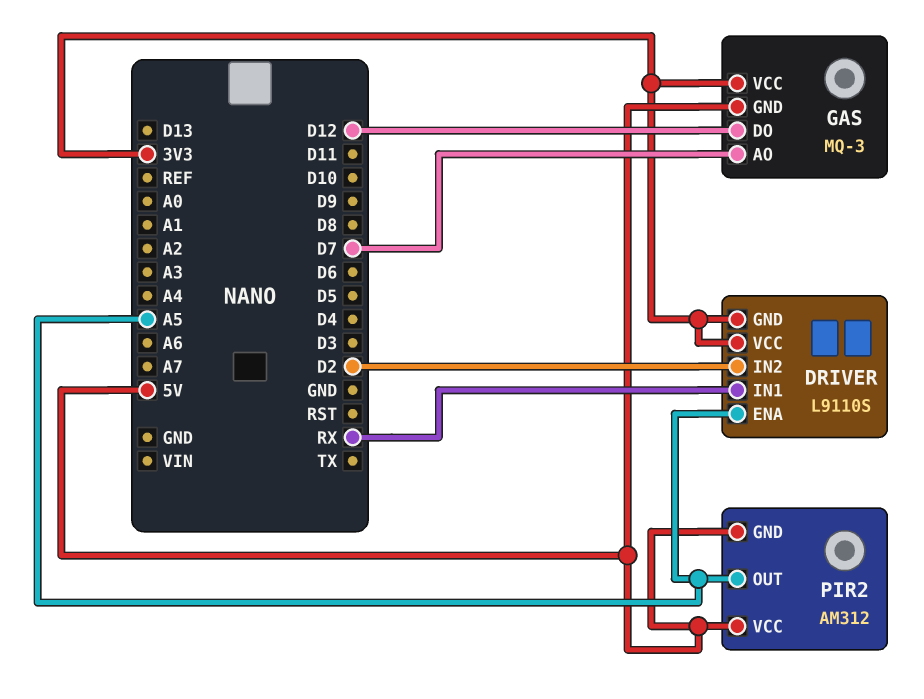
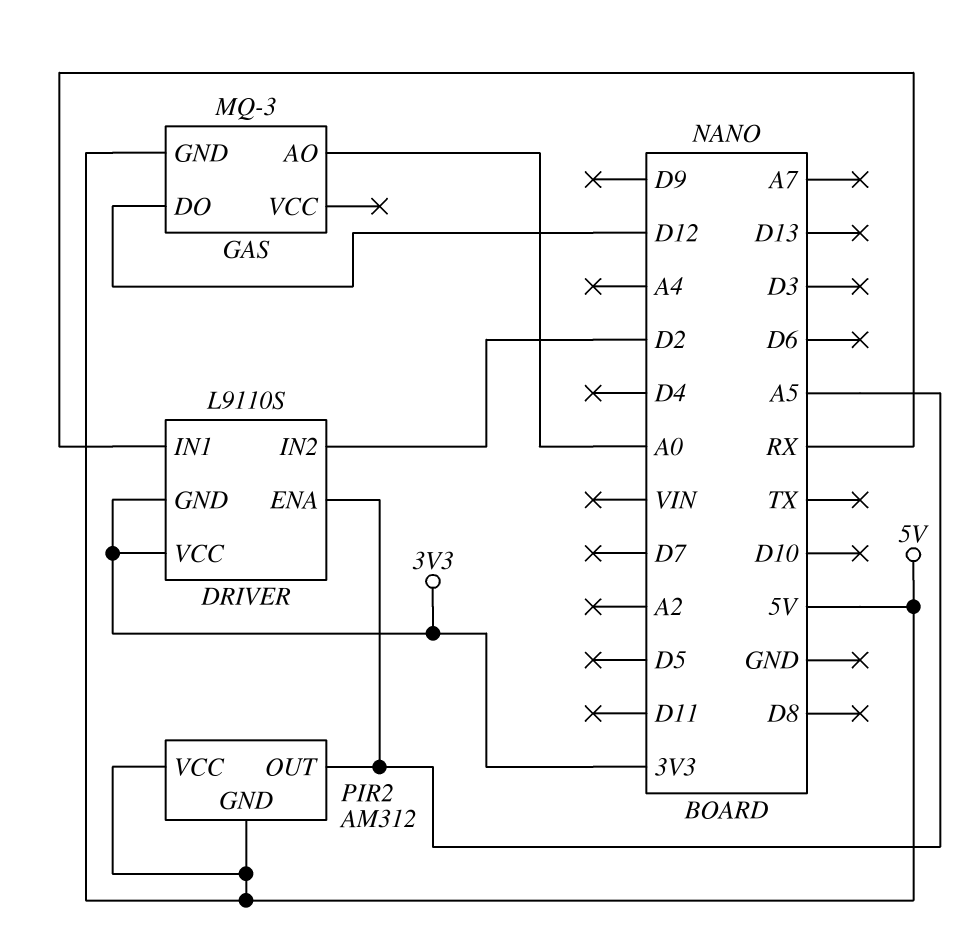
GAS pin AO: D7 -> A0
GAS pin VCC: 3V3 -> none

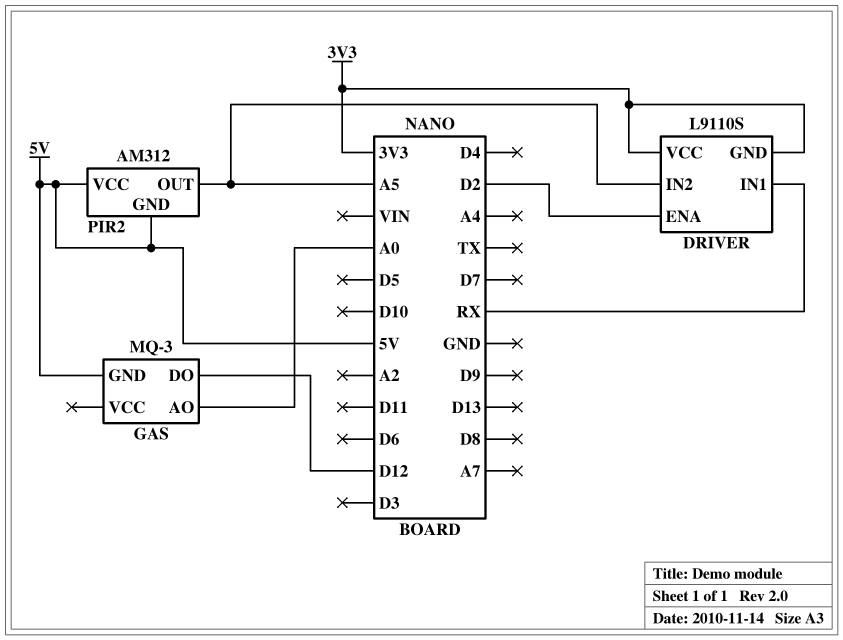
DRIVER pin ENA: A5 -> D2
DRIVER pin IN2: D2 -> A5

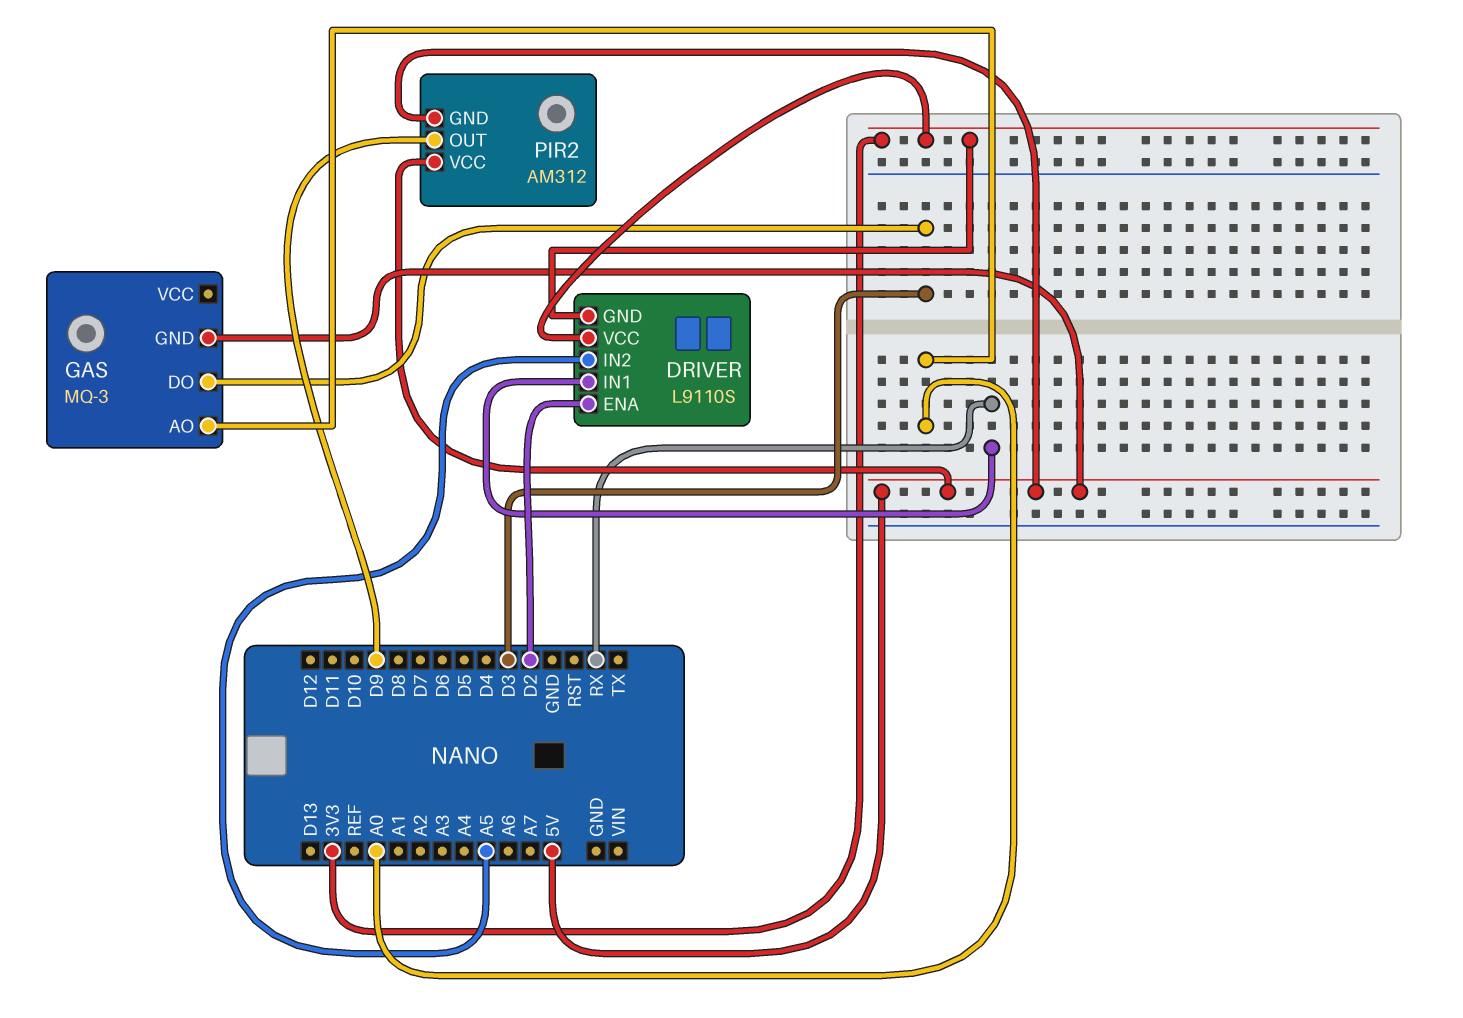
GAS pin DO: D12 -> D3
PIR2 pin OUT: A5 -> D9

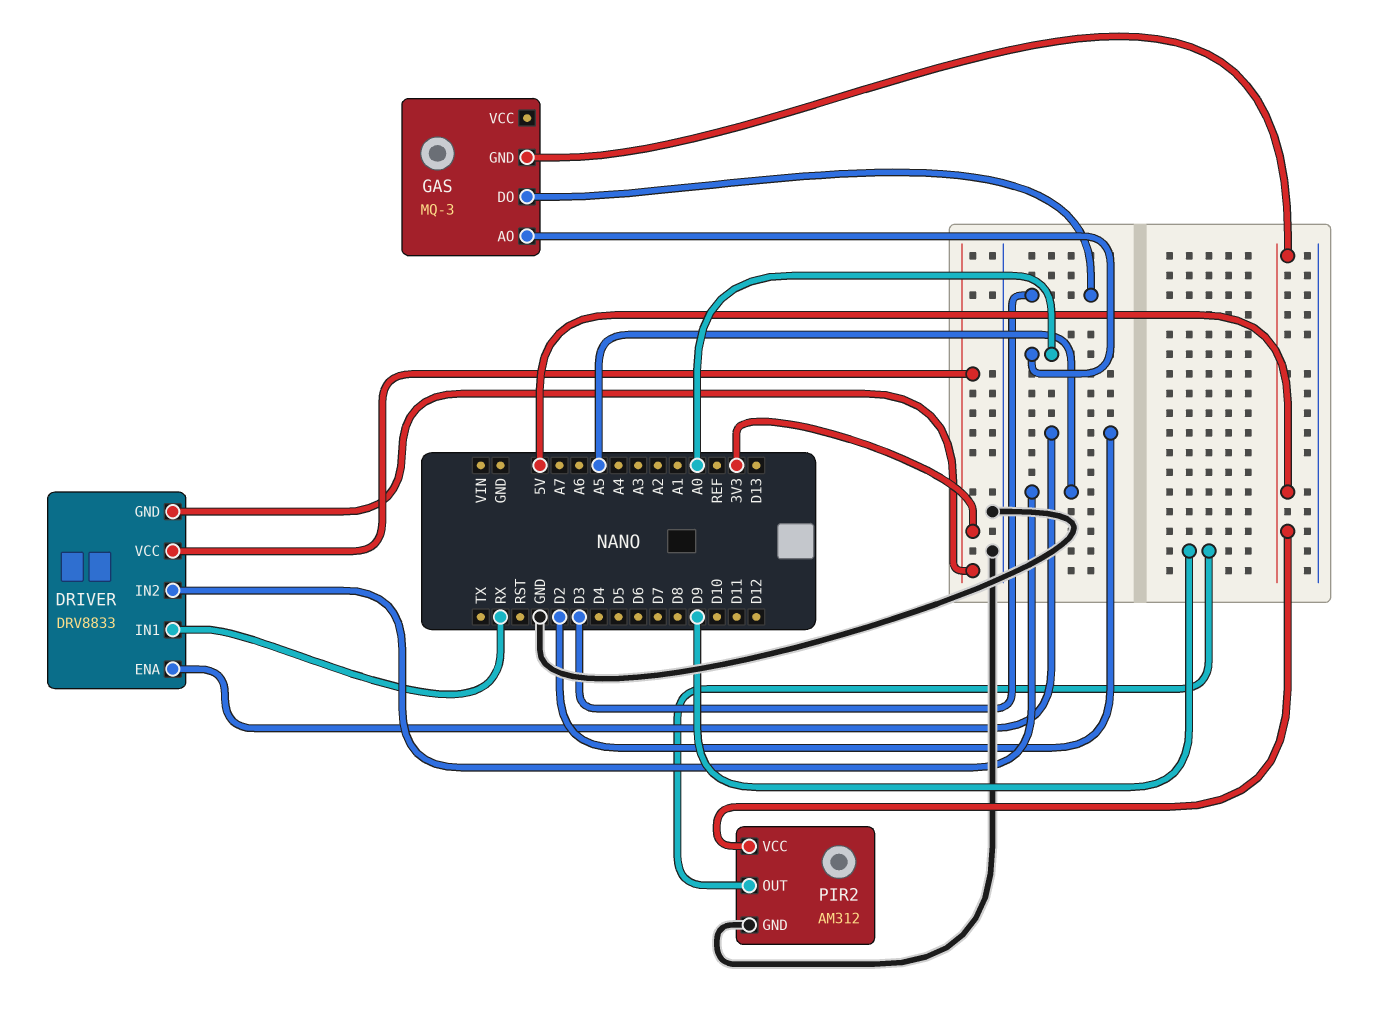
DRIVER: L9110S -> DRV8833
PIR2 pin GND: 5V -> GND

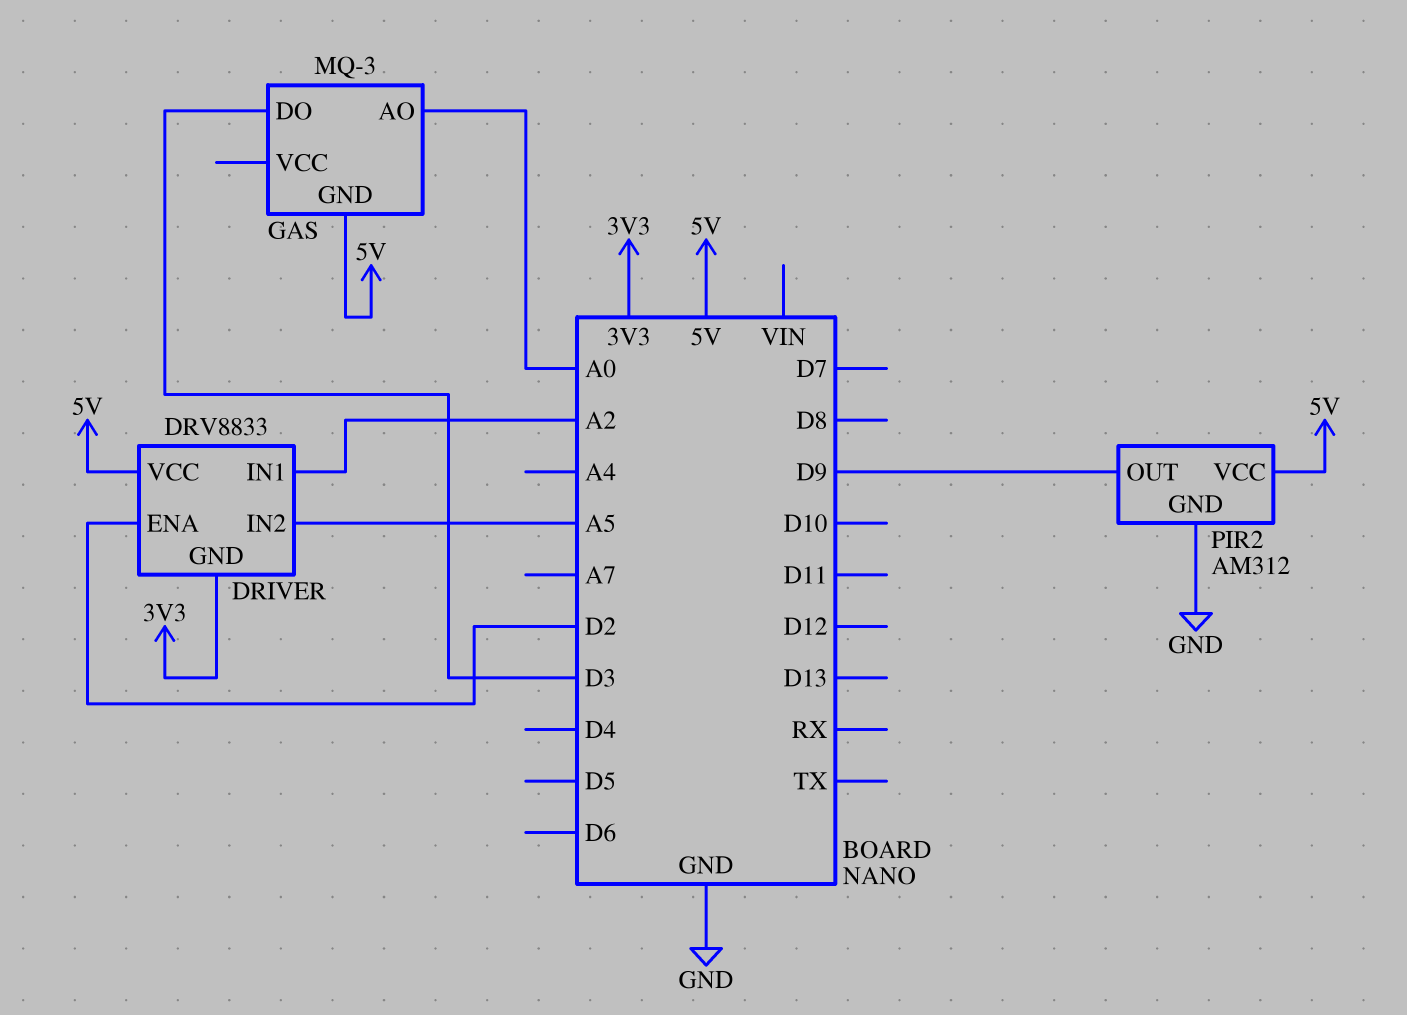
DRIVER pin IN1: RX -> A2
DRIVER pin VCC: 3V3 -> 5V

